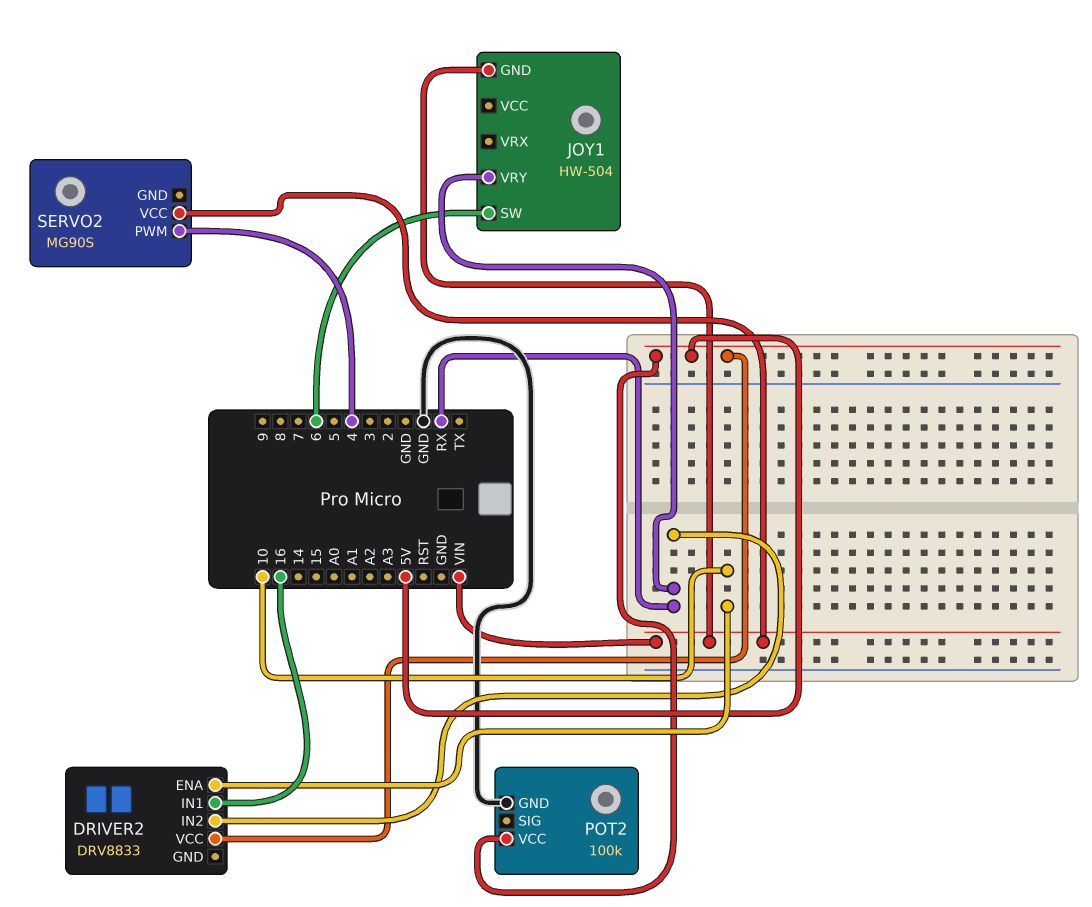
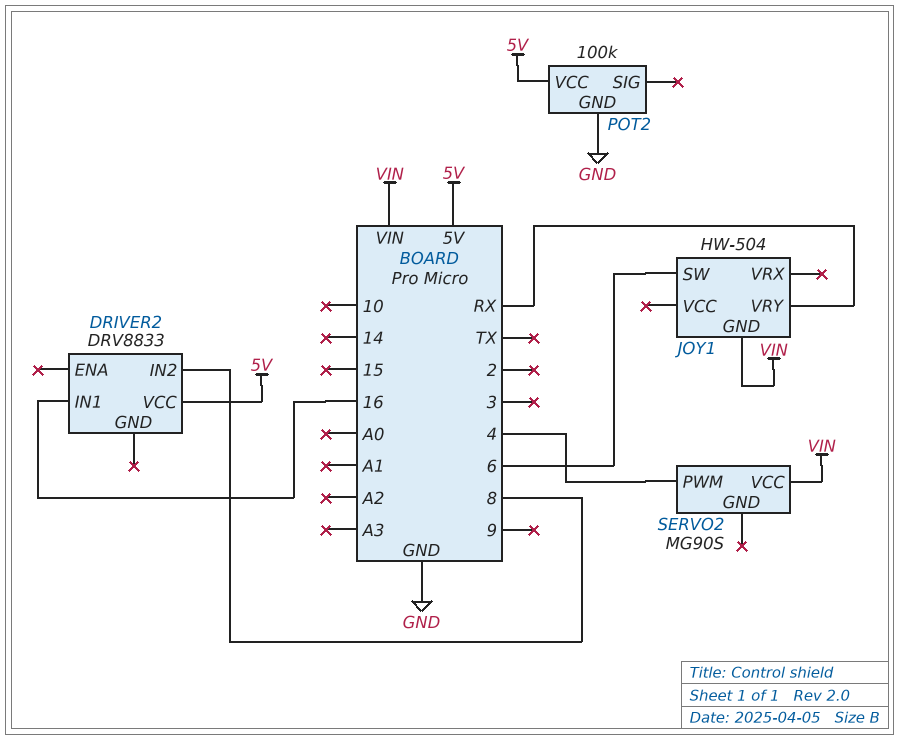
DRIVER2 pin ENA: 10 -> none
DRIVER2 pin IN2: RX -> 8

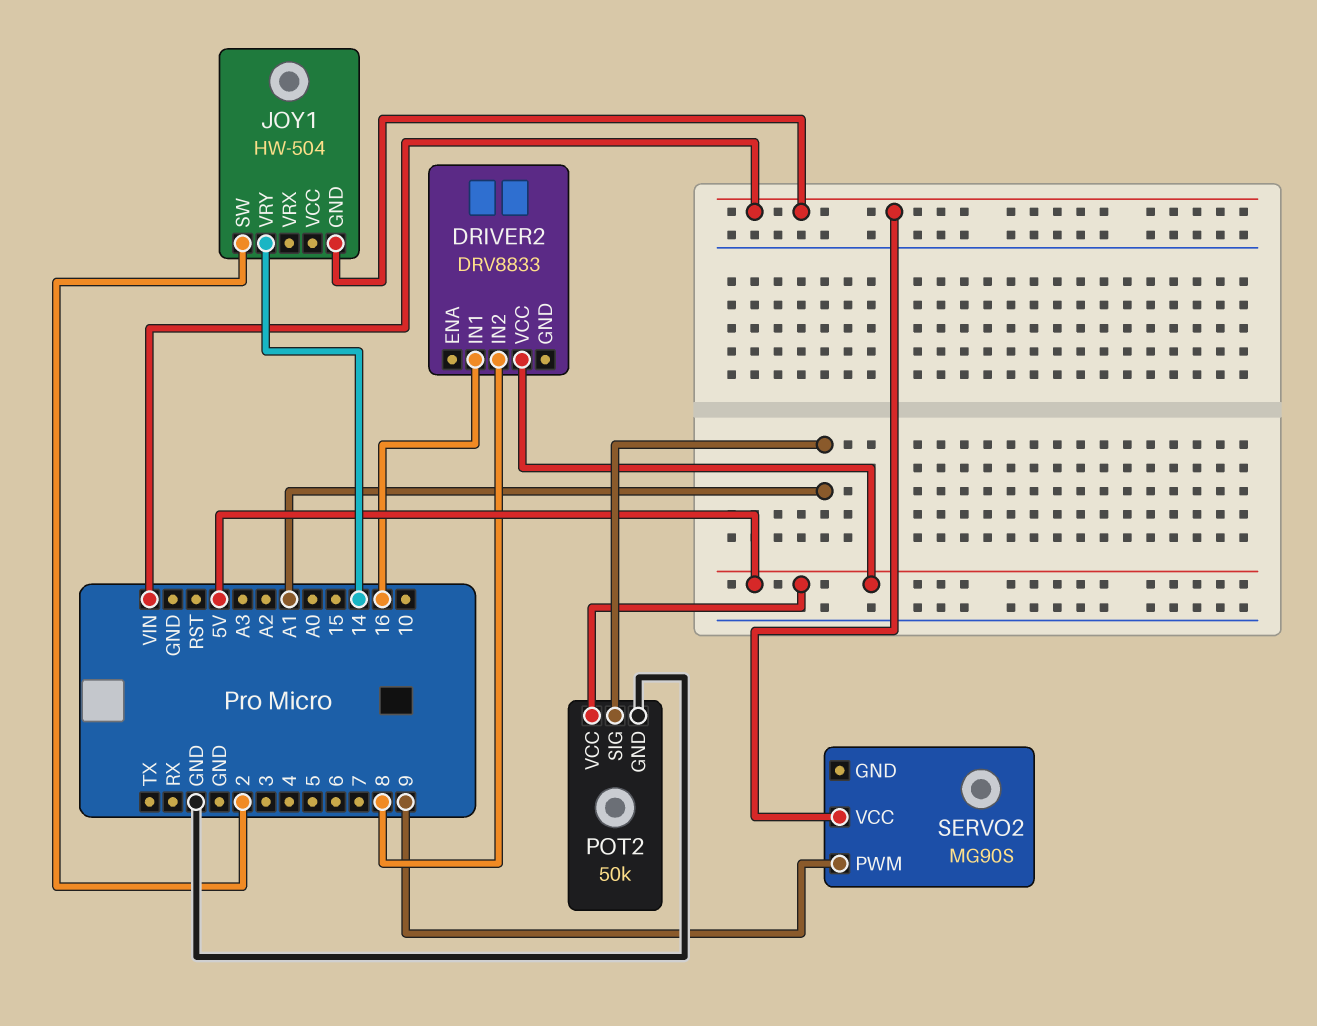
JOY1 pin SW: 6 -> 2
JOY1 pin VRY: RX -> 14
POT2: 100k -> 50k
POT2 pin SIG: none -> A1
SERVO2 pin PWM: 4 -> 9

